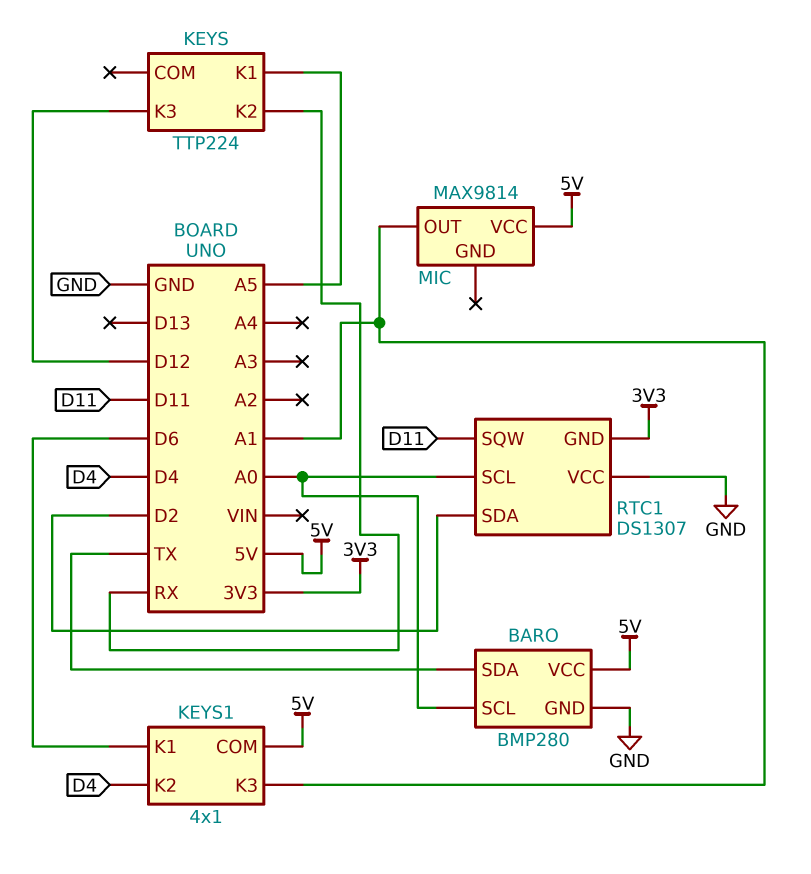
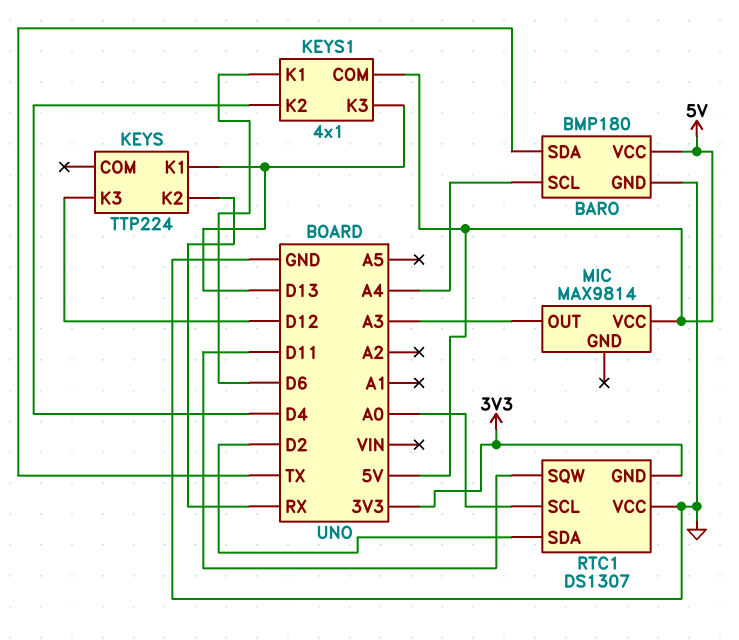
BARO: BMP280 -> BMP180
BARO pin SCL: A0 -> A4
KEYS pin K1: A5 -> D13
KEYS1 pin K3: A1 -> D13
MIC pin OUT: A1 -> A3

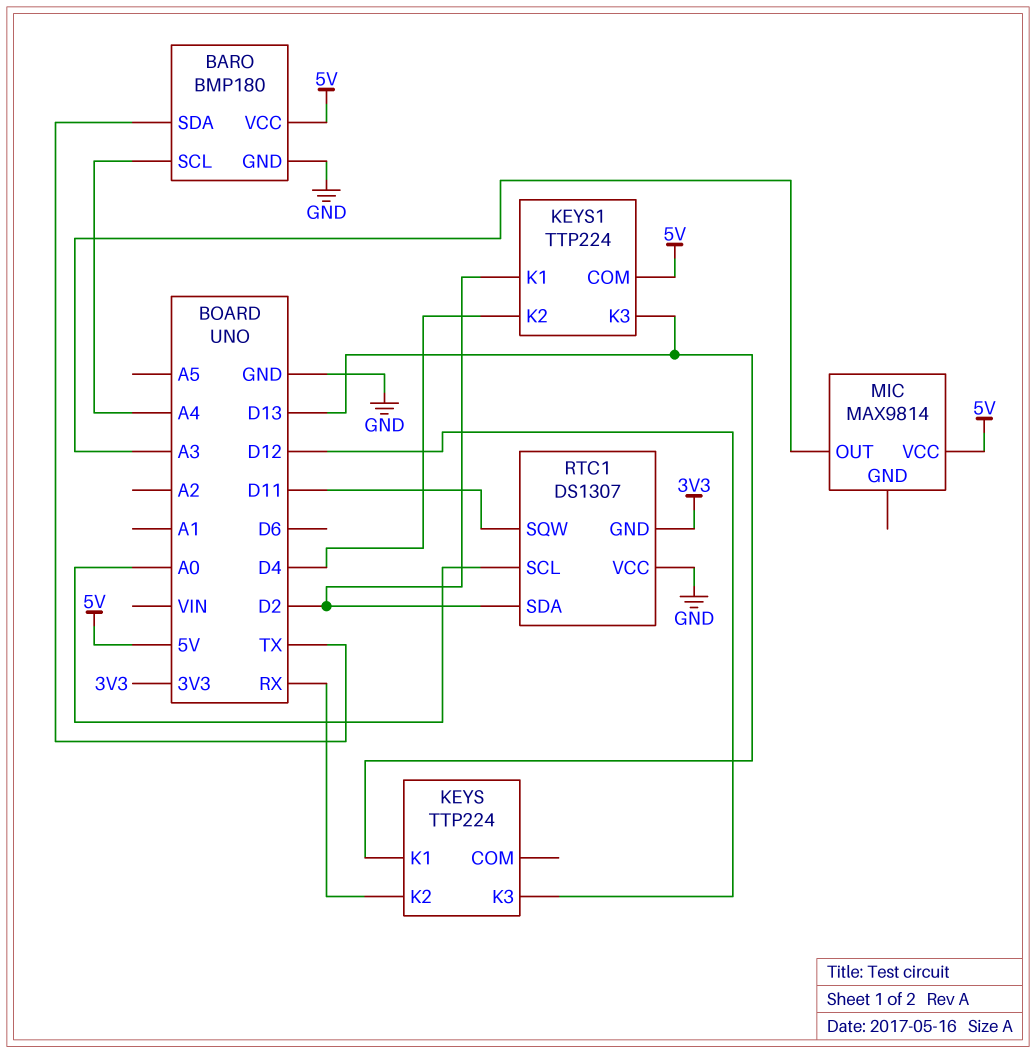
KEYS1: 4x1 -> TTP224
KEYS1 pin K1: D6 -> D2

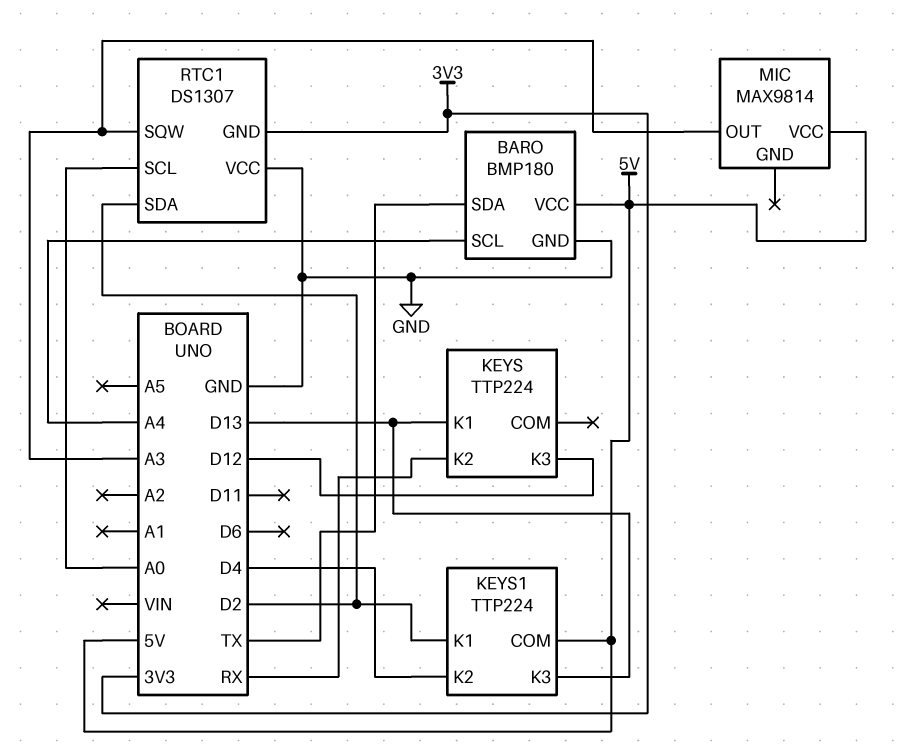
RTC1 pin SQW: D11 -> A3

